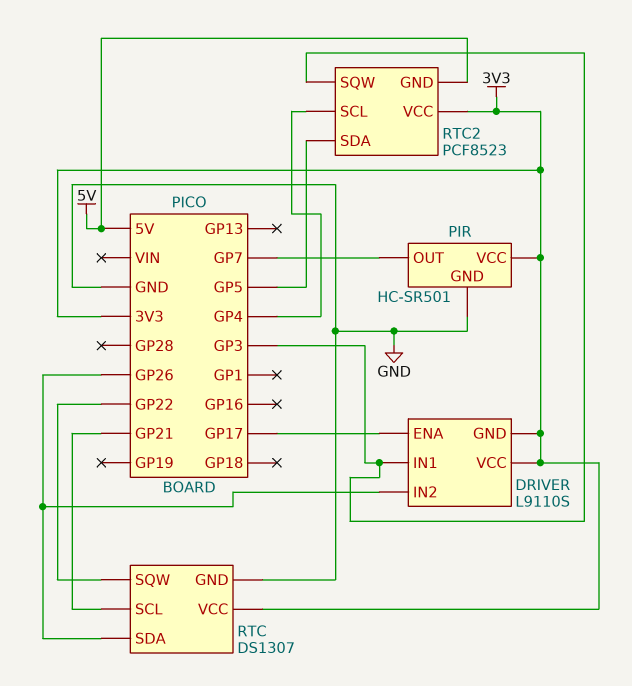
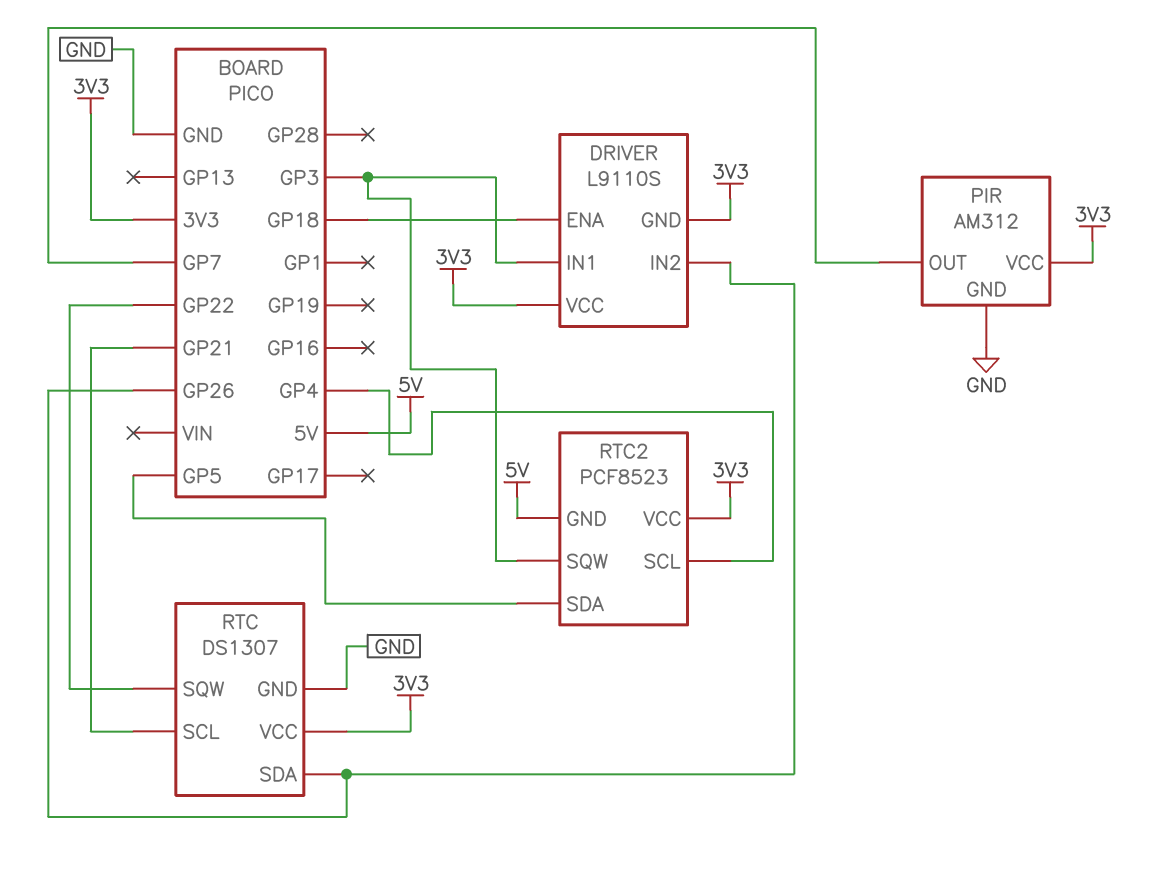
DRIVER pin ENA: GP17 -> GP18
PIR: HC-SR501 -> AM312

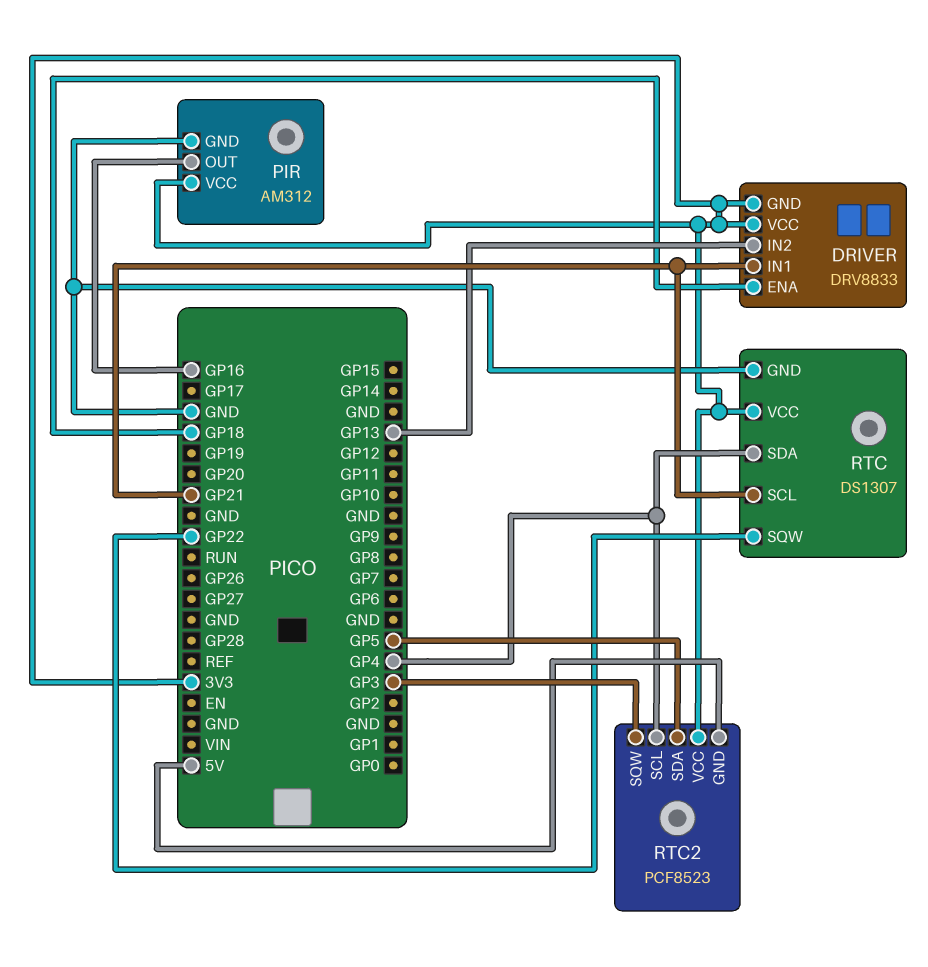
DRIVER: L9110S -> DRV8833
DRIVER pin IN1: GP3 -> GP21
DRIVER pin IN2: GP26 -> GP13
PIR pin OUT: GP7 -> GP16
RTC pin SDA: GP26 -> GP4

